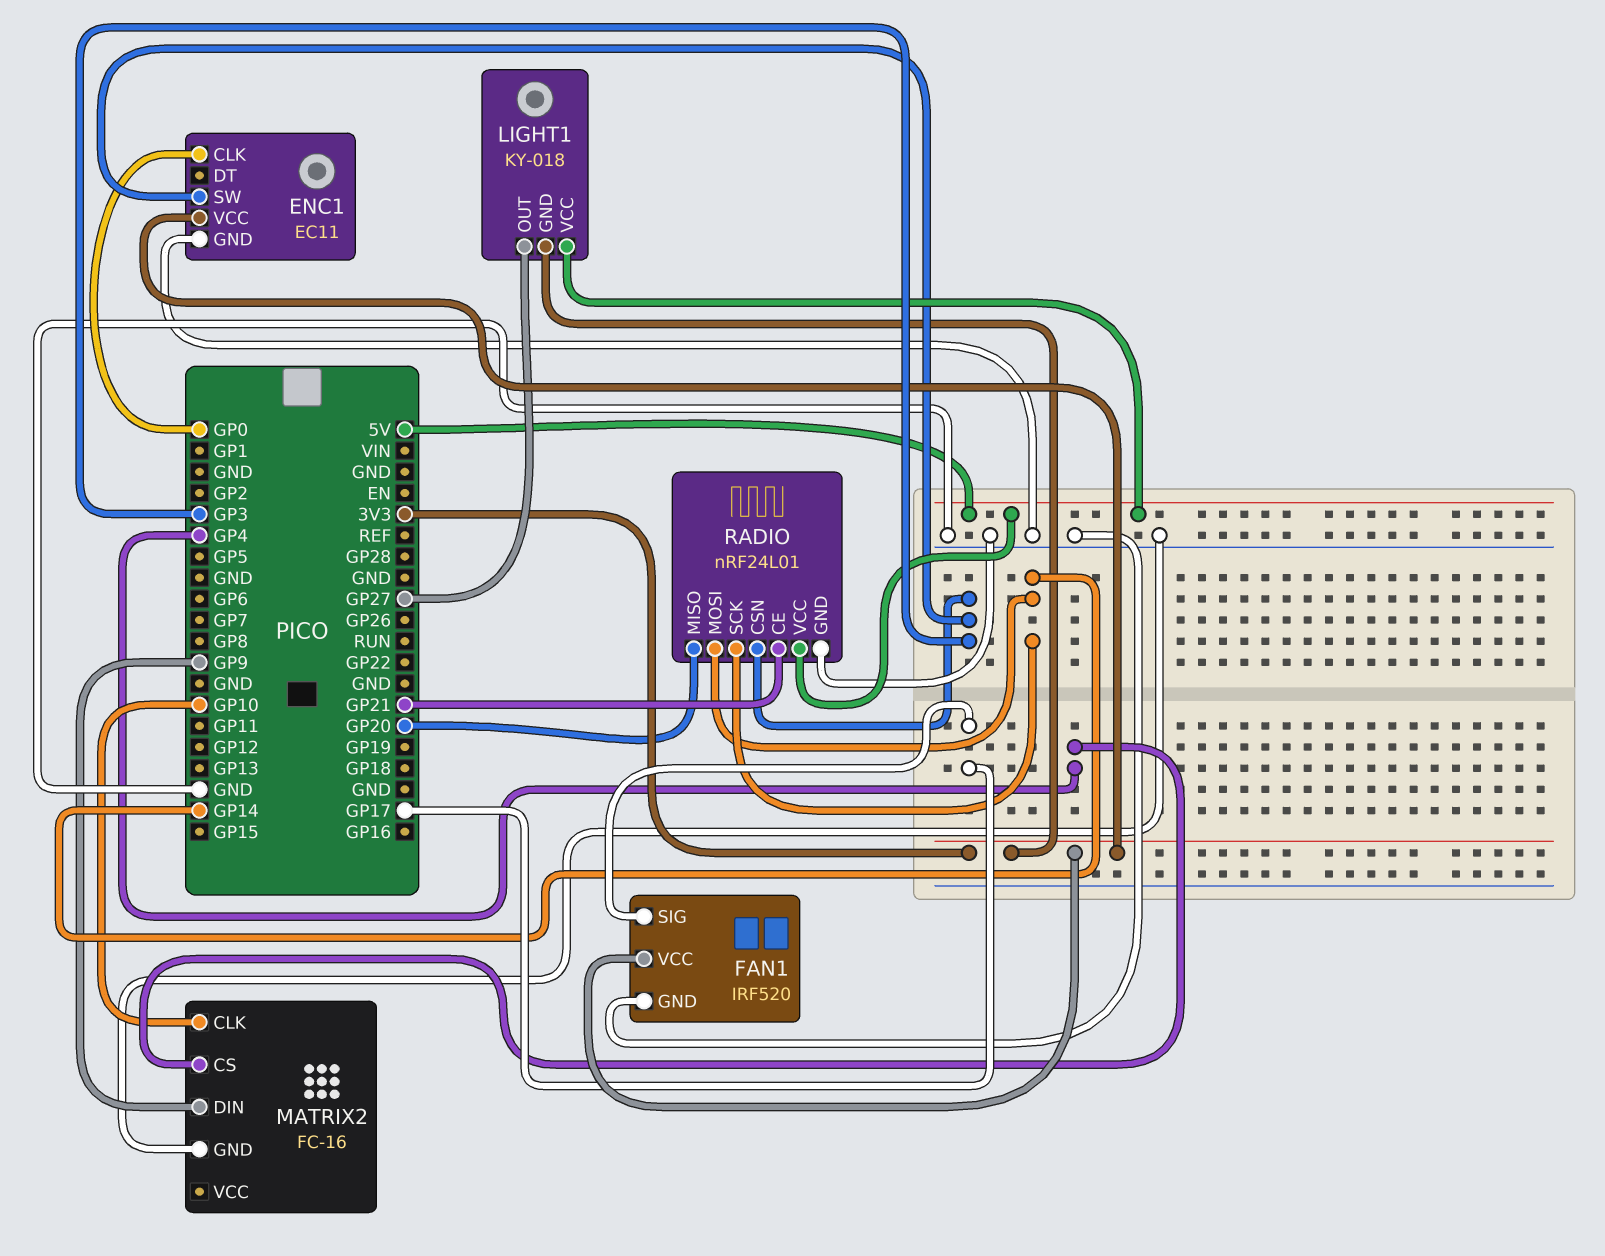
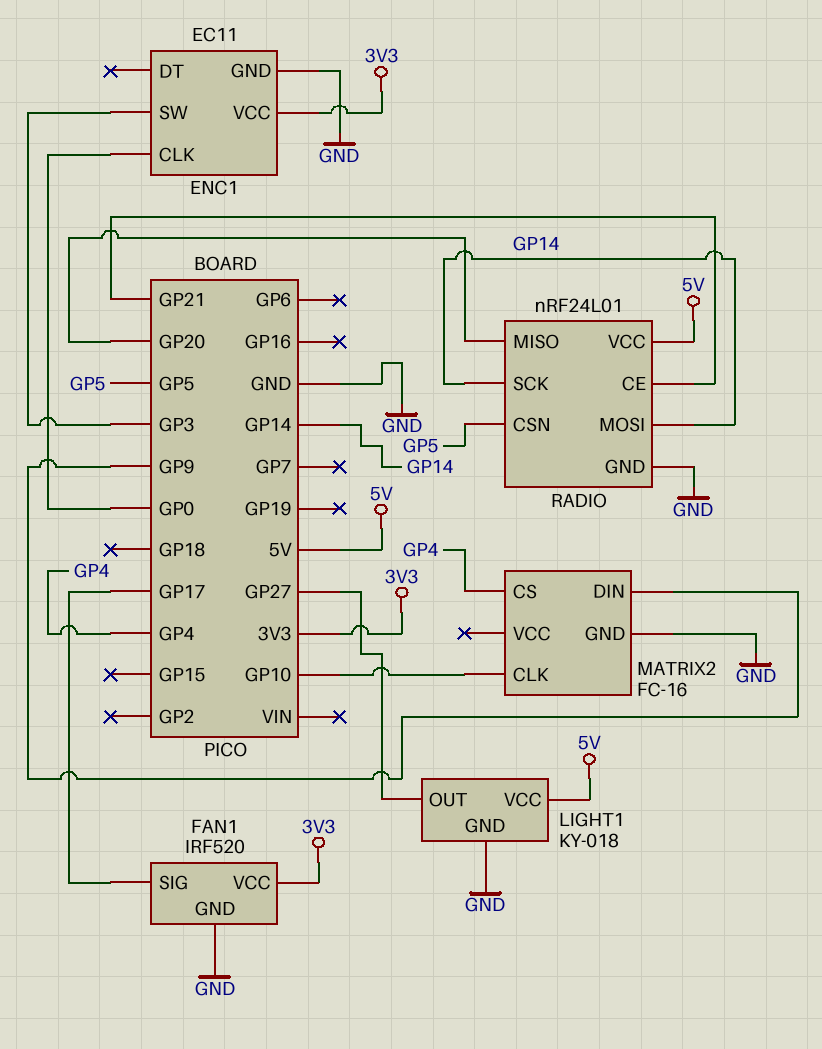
LIGHT1 pin GND: 3V3 -> GND
RADIO pin CSN: GP3 -> GP5

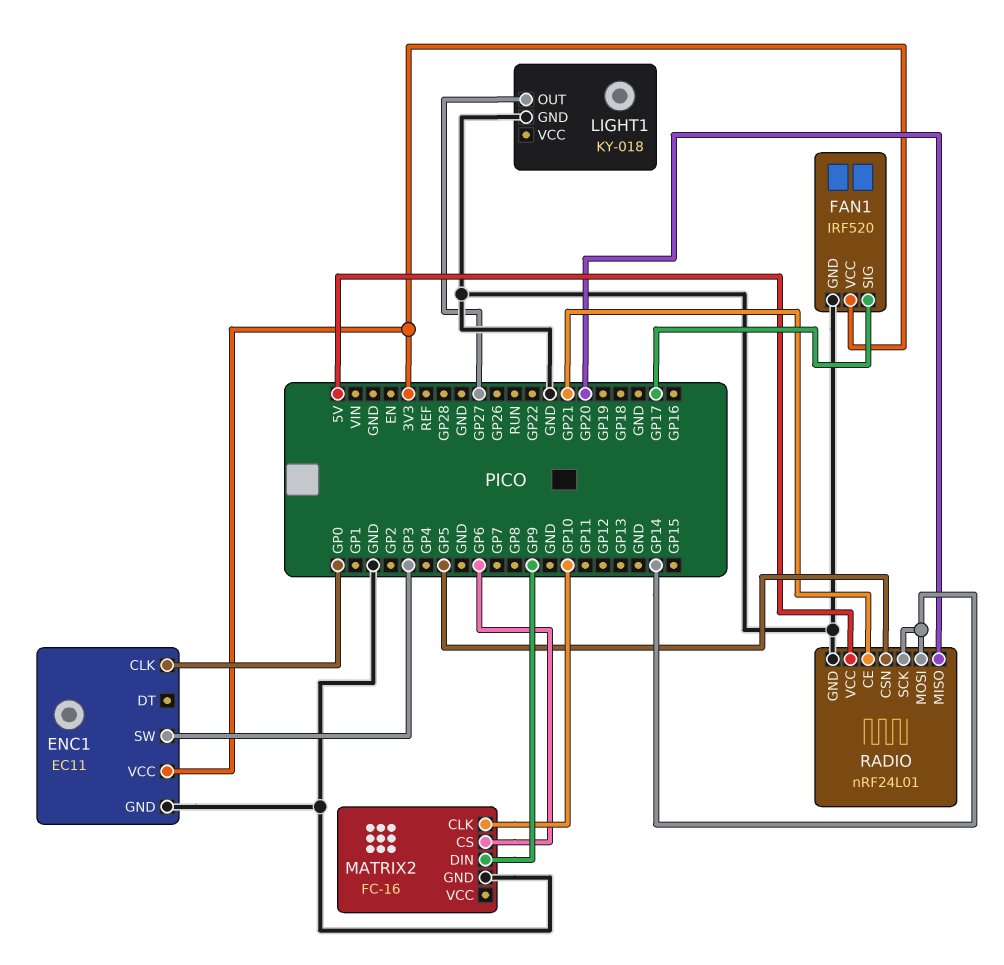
LIGHT1 pin VCC: 5V -> none
MATRIX2 pin CS: GP4 -> GP6

